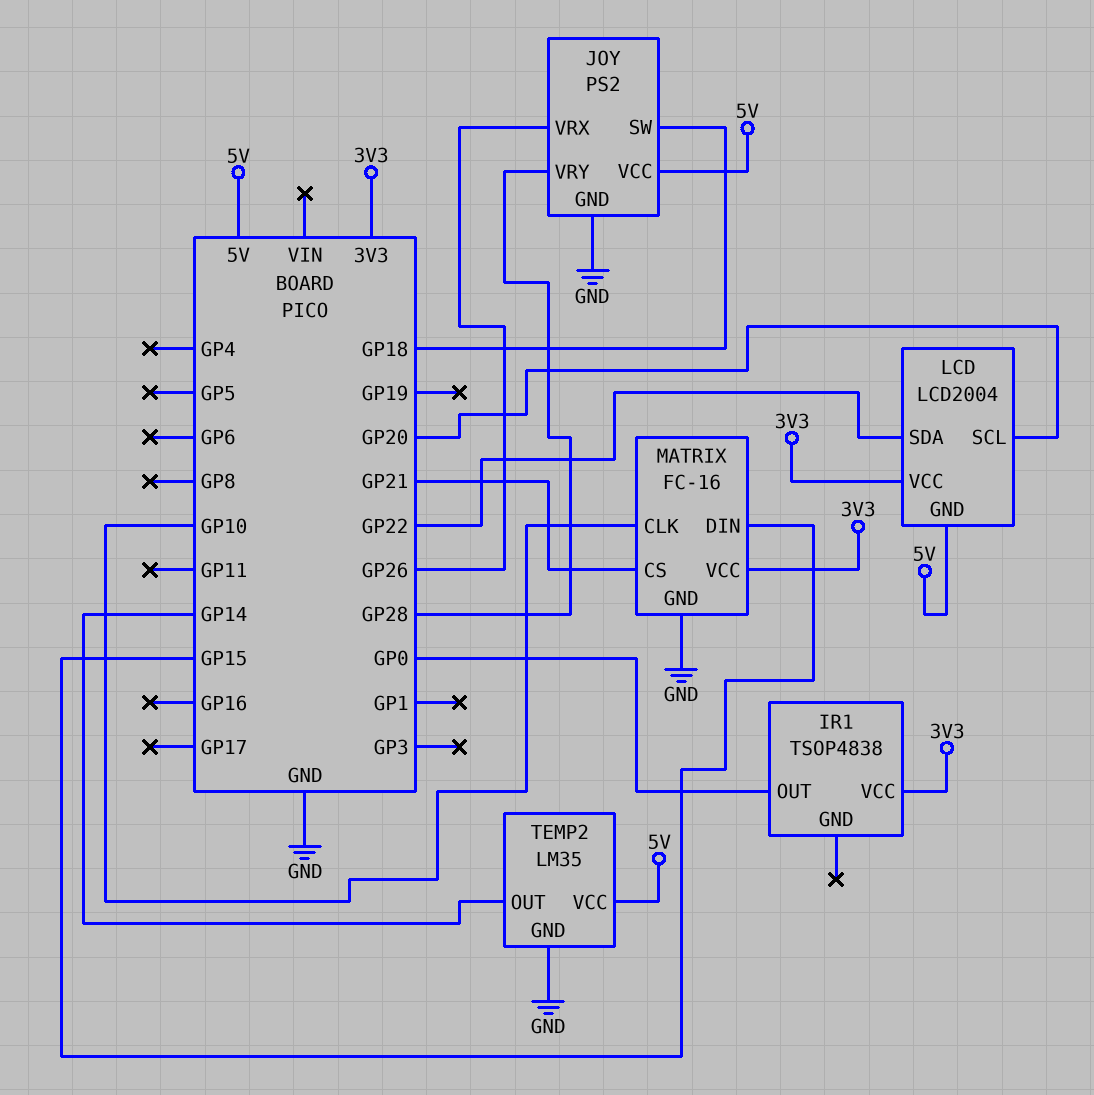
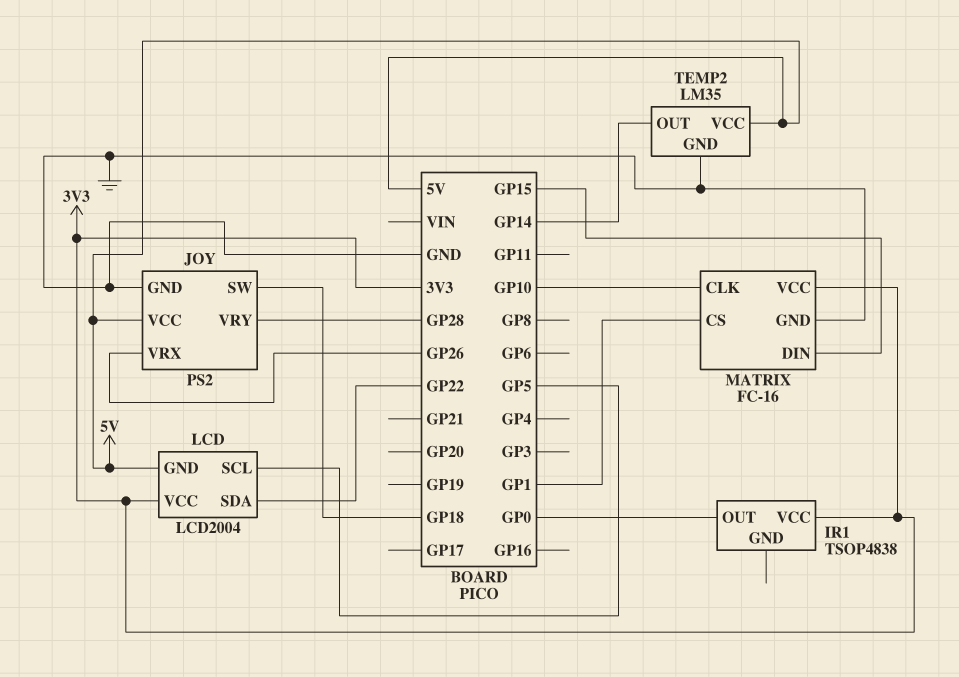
LCD pin SCL: GP20 -> GP5
MATRIX pin CS: GP21 -> GP1

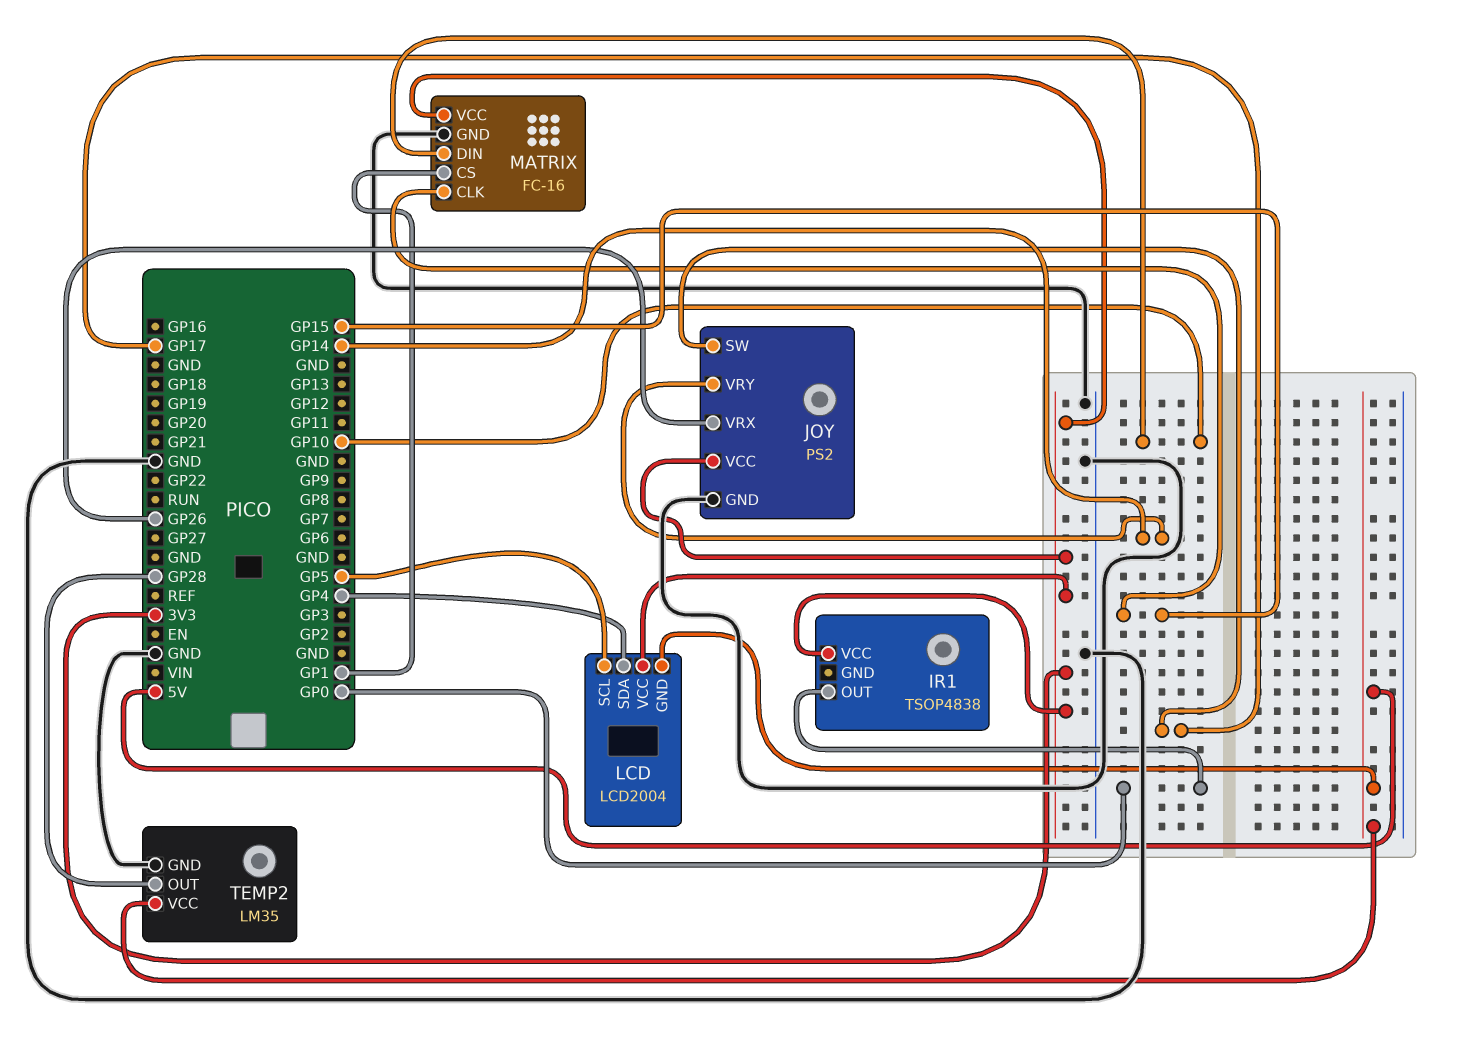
JOY pin SW: GP18 -> GP17
JOY pin VCC: 5V -> 3V3
JOY pin VRY: GP28 -> GP14
LCD pin SDA: GP22 -> GP4
MATRIX pin CLK: GP10 -> GP15
MATRIX pin DIN: GP15 -> GP10
TEMP2 pin OUT: GP14 -> GP28

